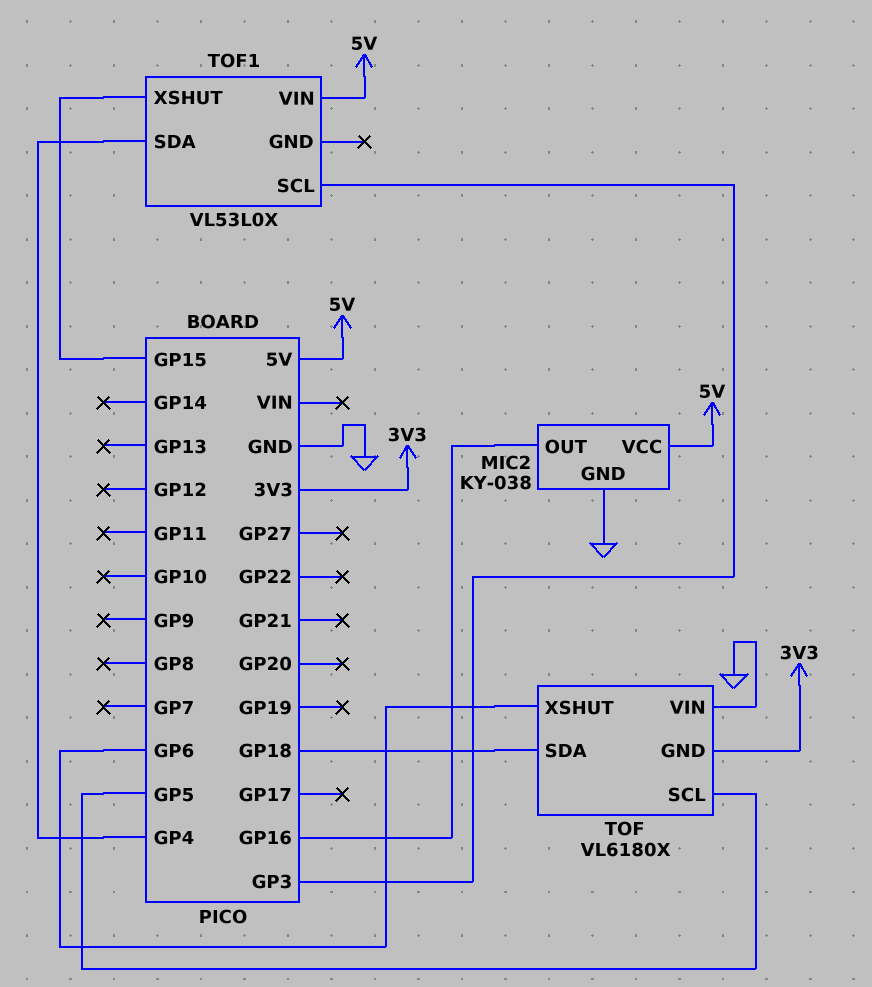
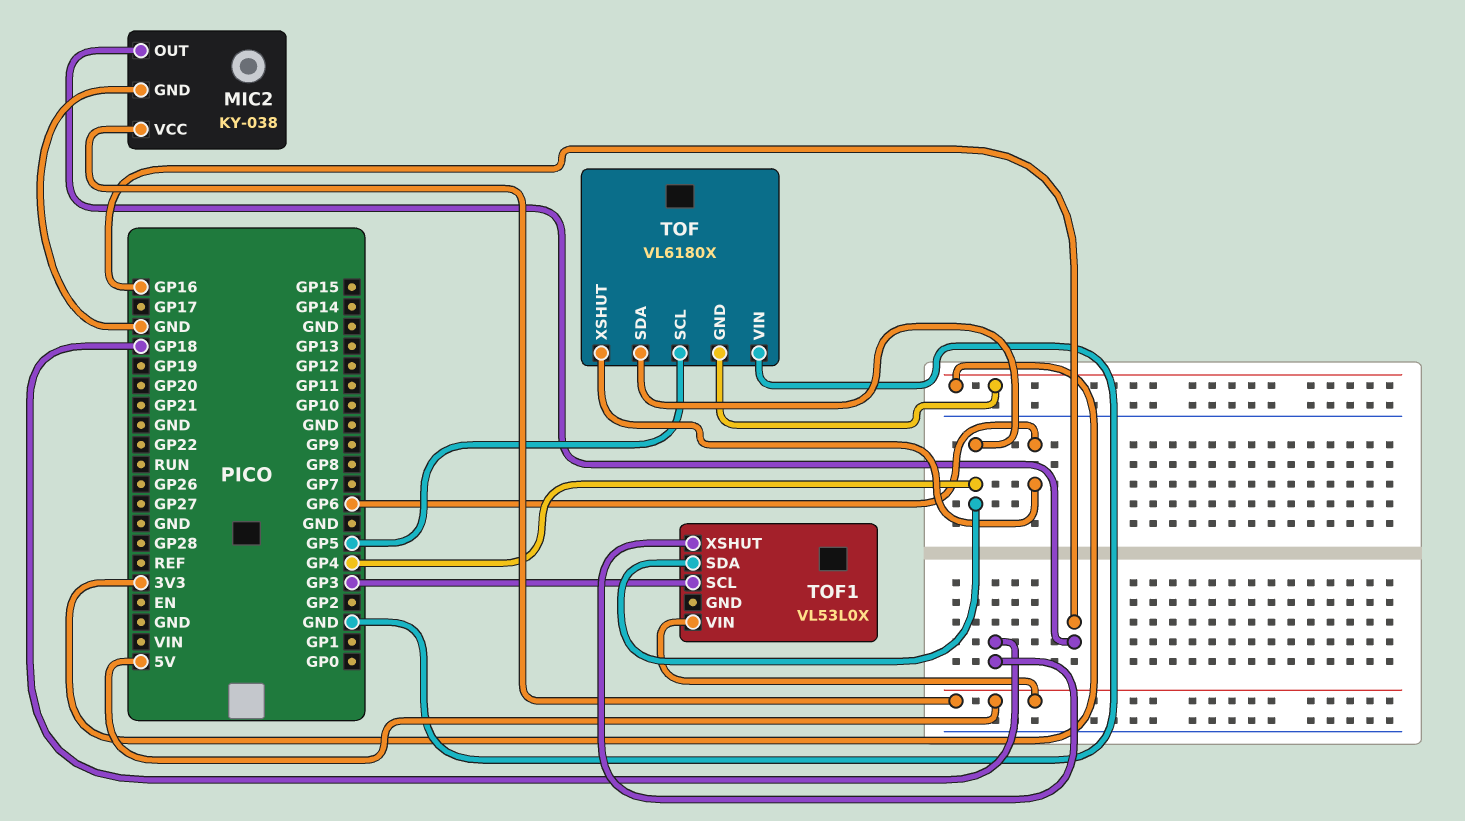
TOF pin SDA: GP18 -> GP4
TOF1 pin XSHUT: GP15 -> GP18

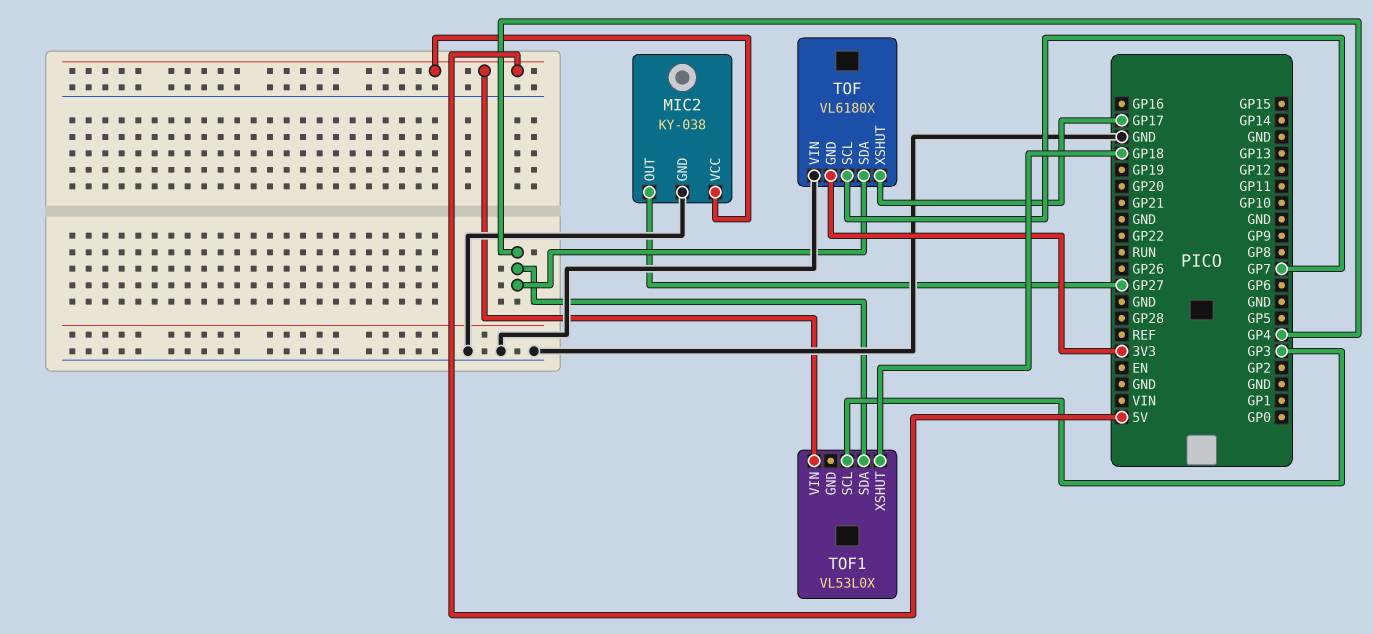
MIC2 pin OUT: GP16 -> GP27
TOF pin SCL: GP5 -> GP7
TOF pin XSHUT: GP6 -> GP17

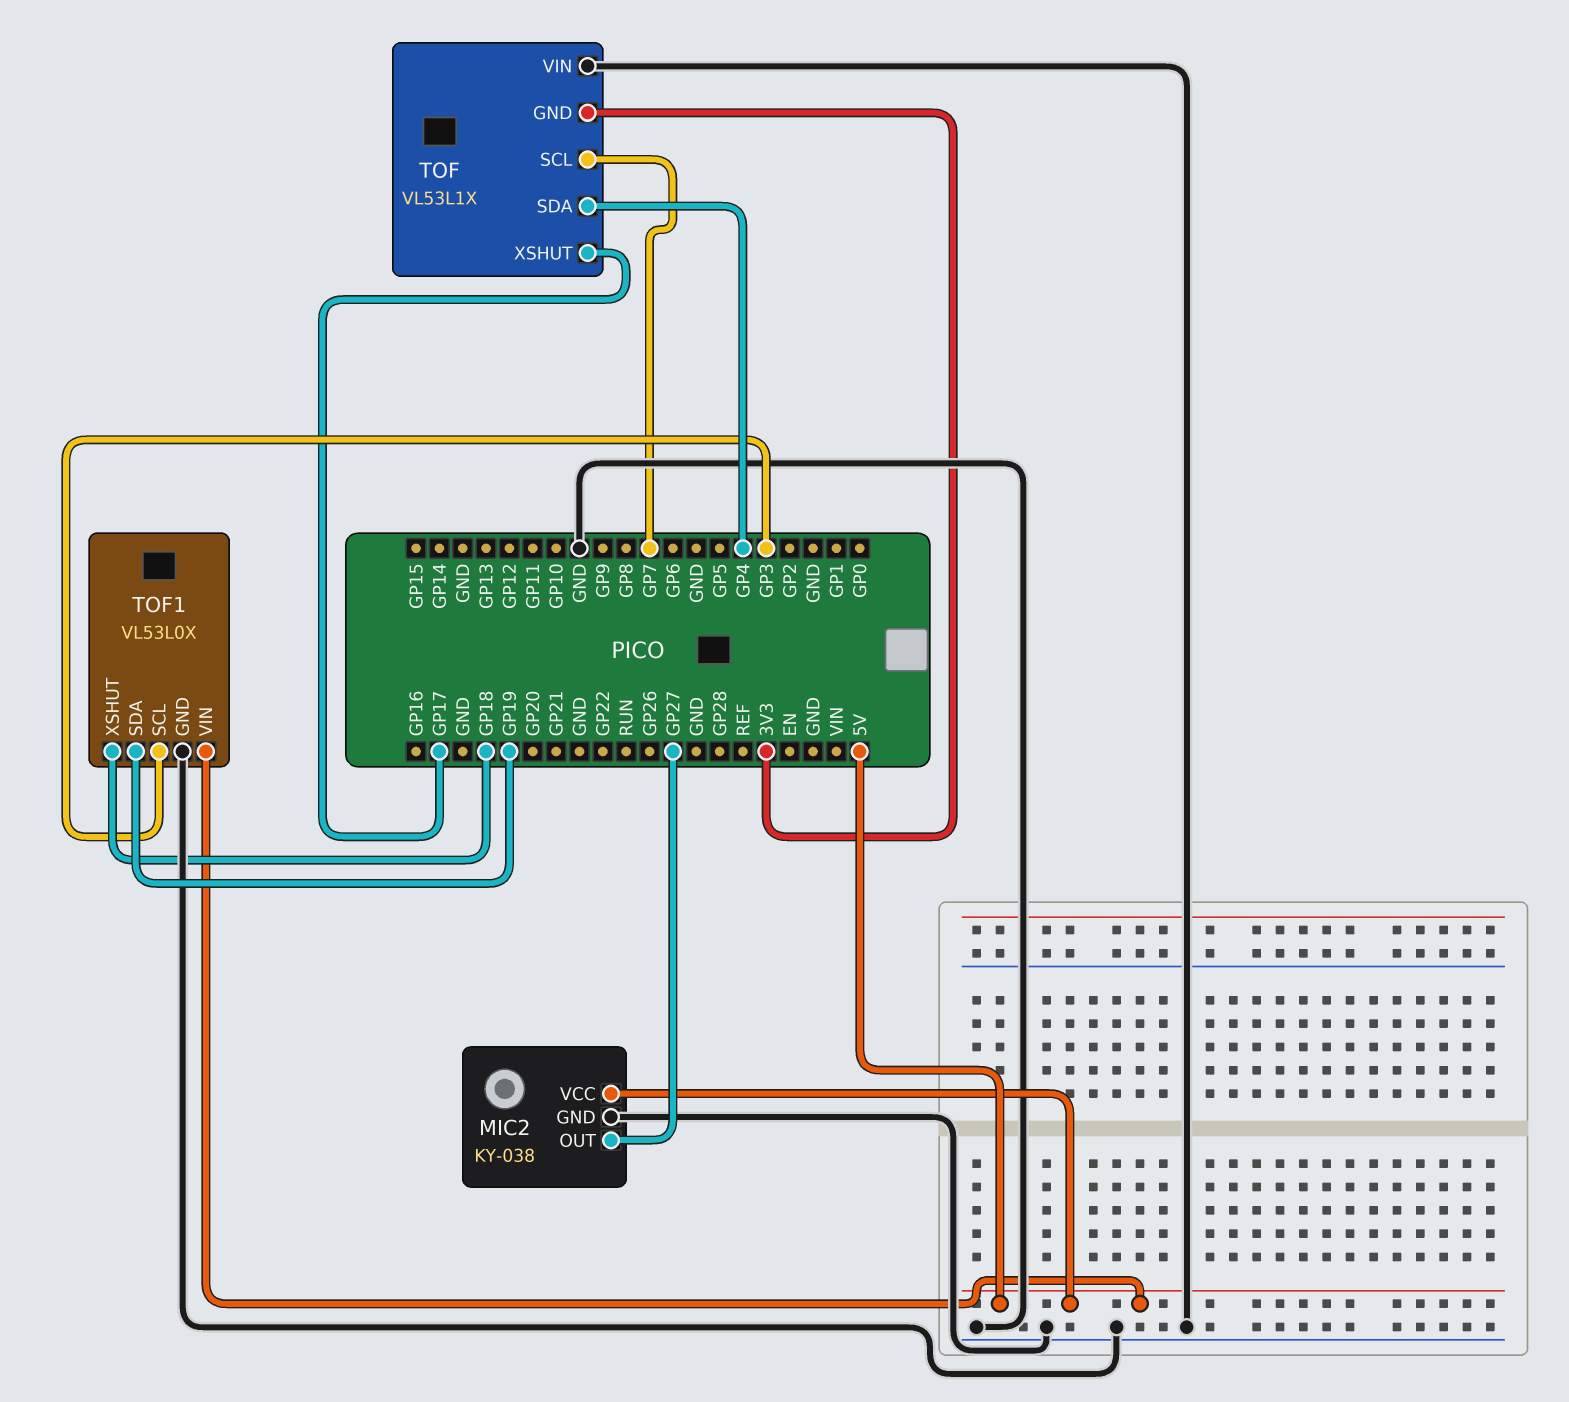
TOF: VL6180X -> VL53L1X
TOF1 pin GND: none -> GND
TOF1 pin SDA: GP4 -> GP19

